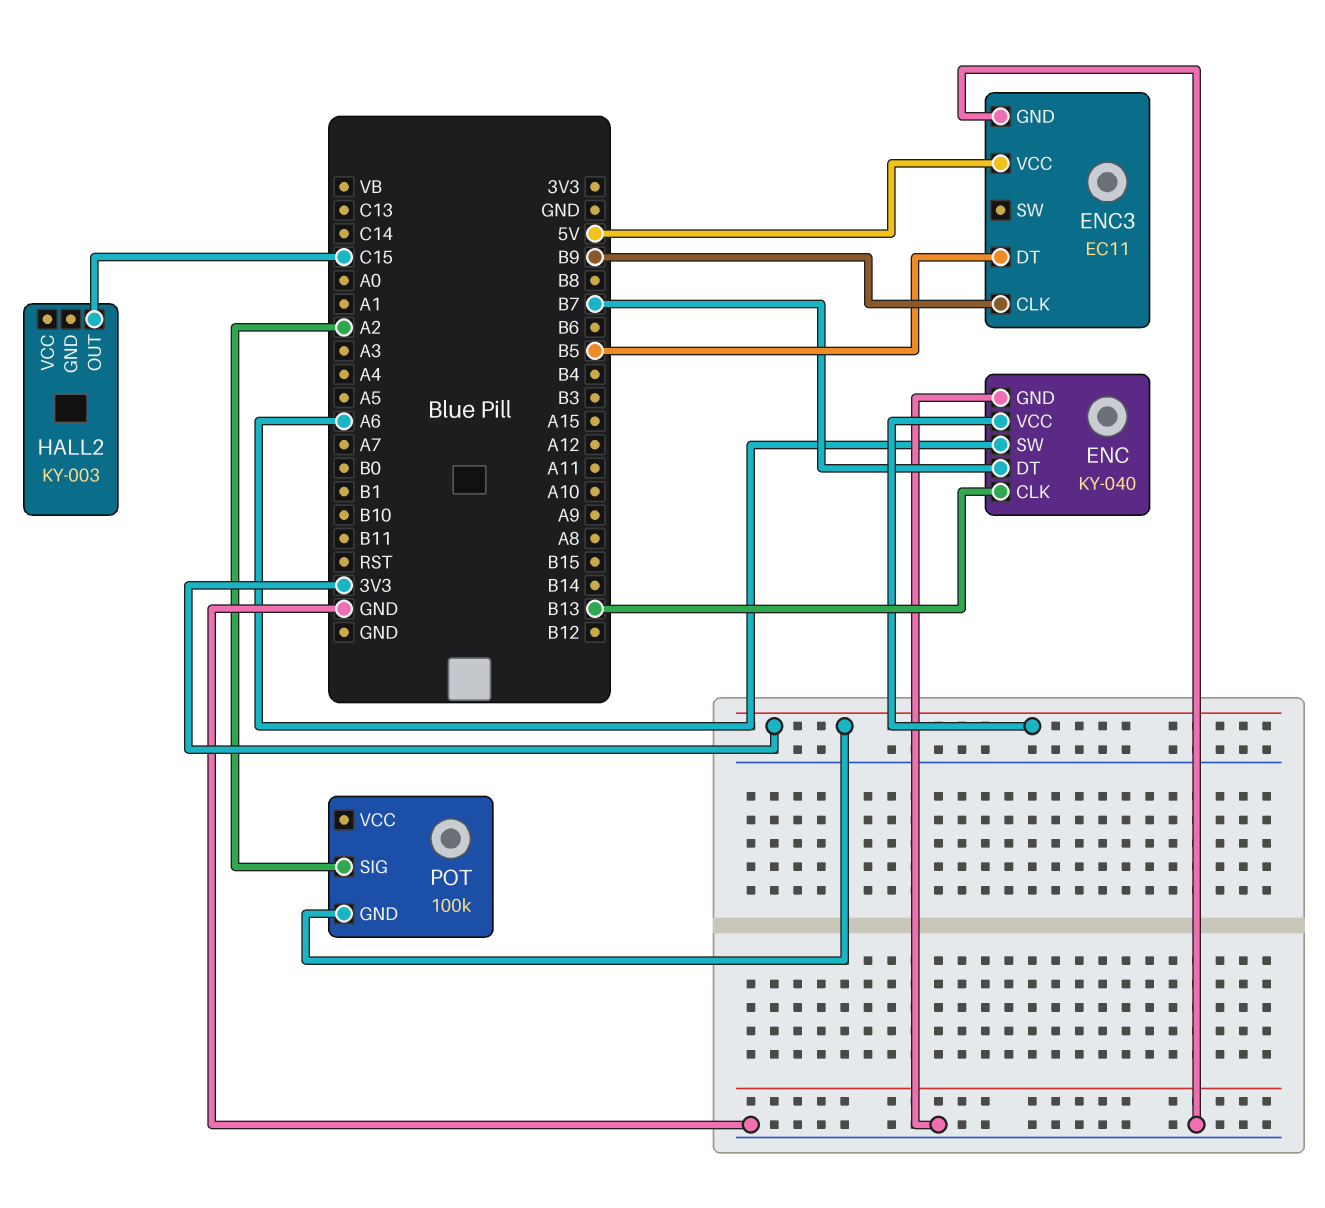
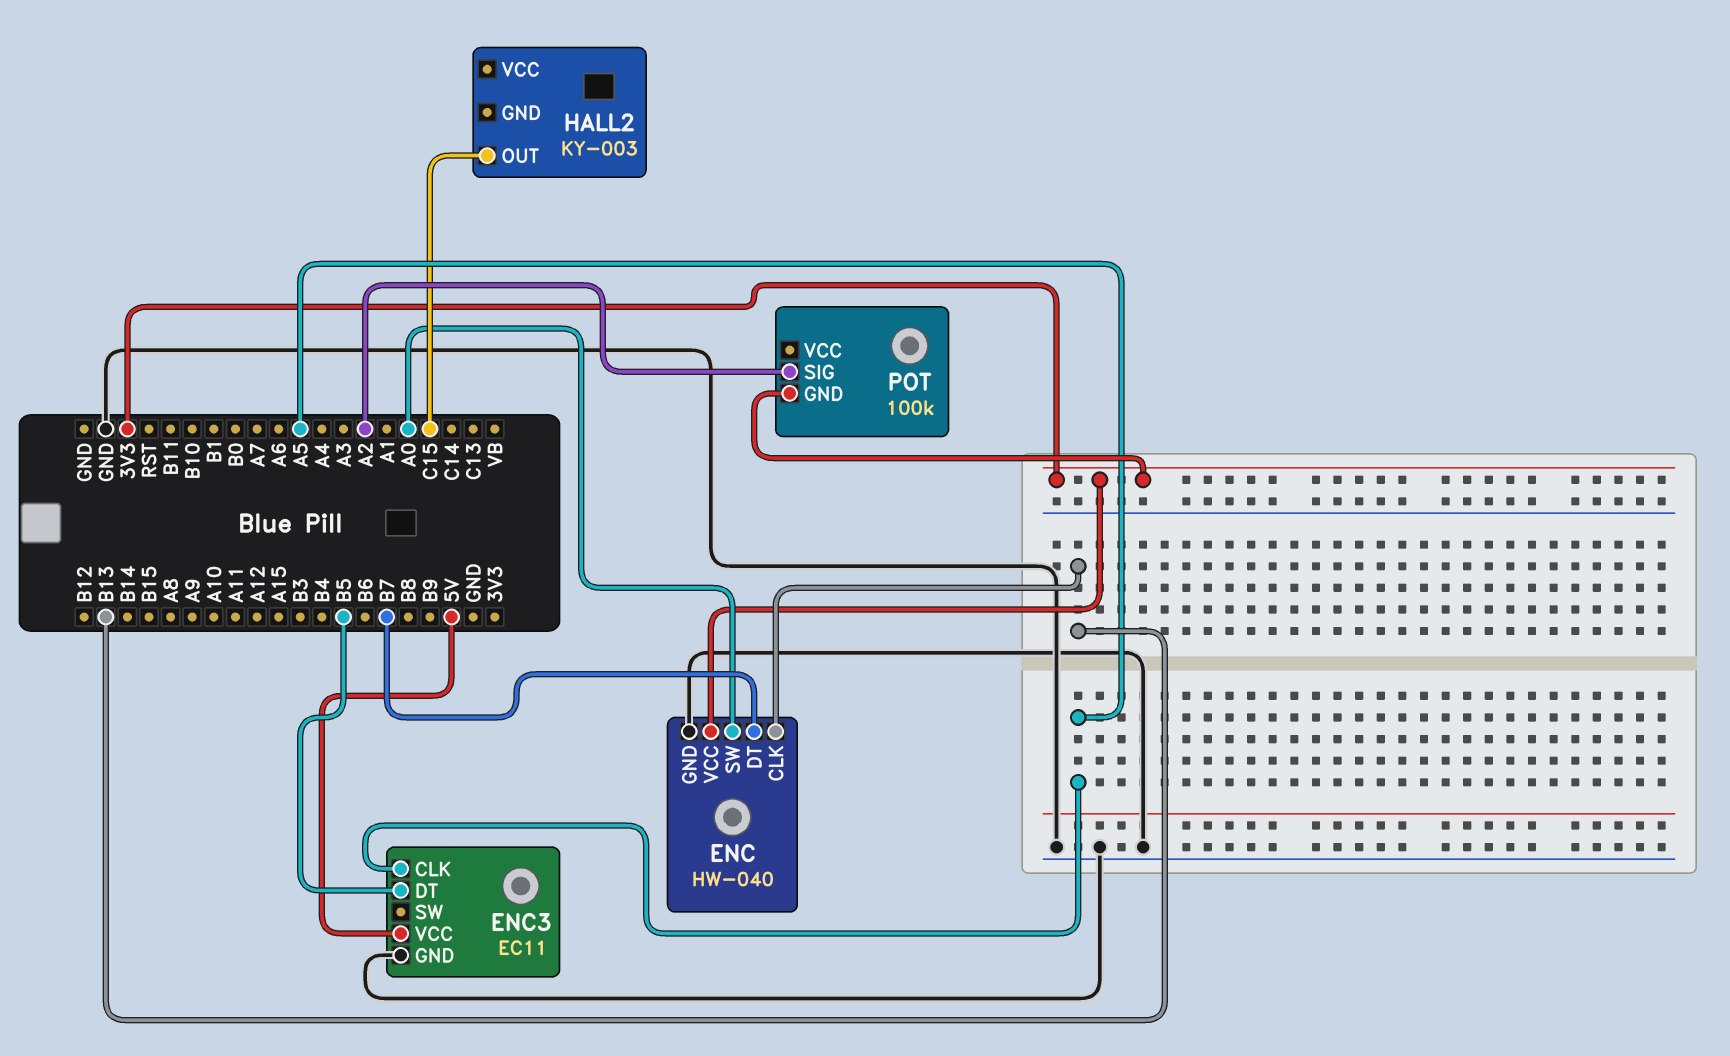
ENC: KY-040 -> HW-040
ENC pin SW: A6 -> A0
ENC3 pin CLK: B9 -> A5

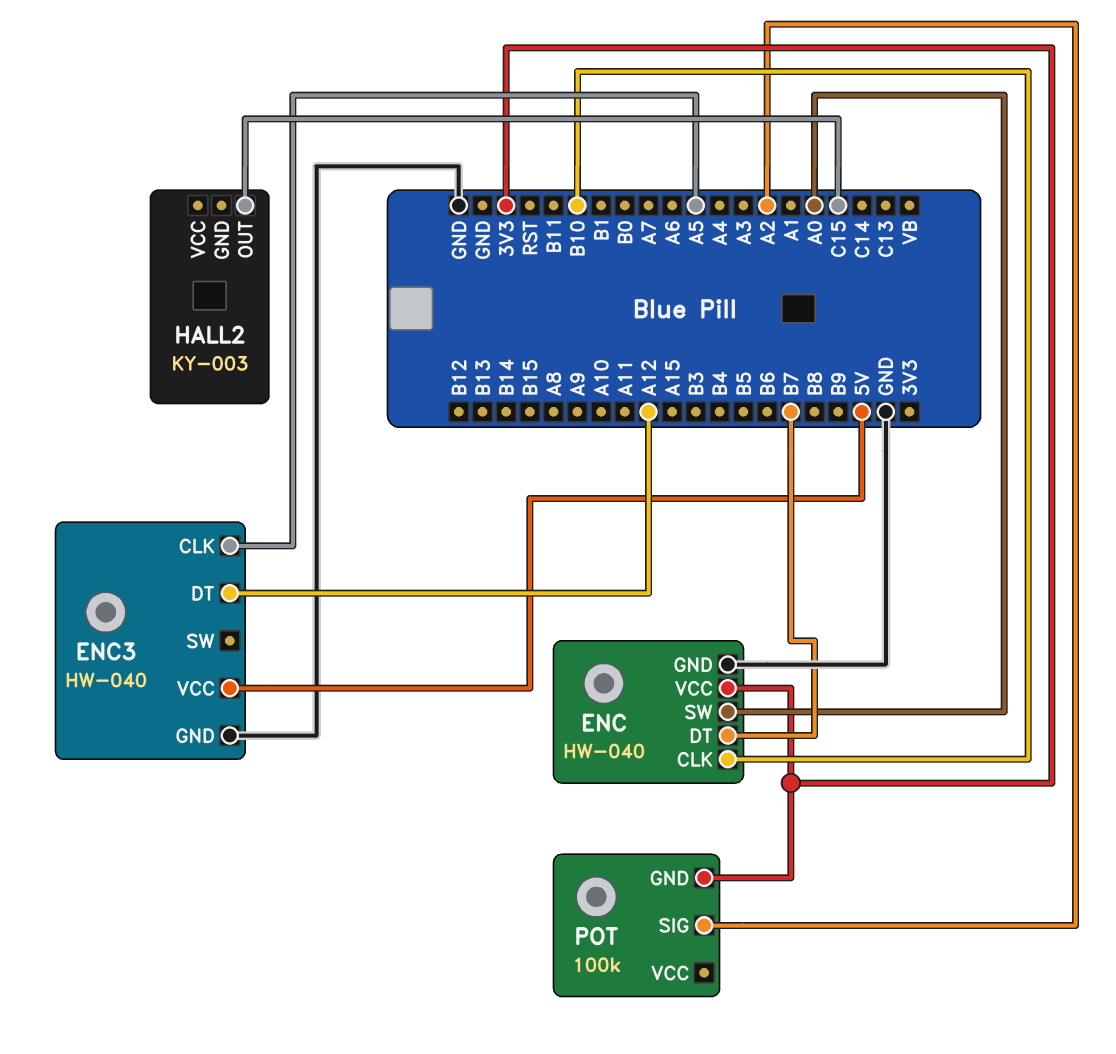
ENC pin CLK: B13 -> B10
ENC3: EC11 -> HW-040
ENC3 pin DT: B5 -> A12

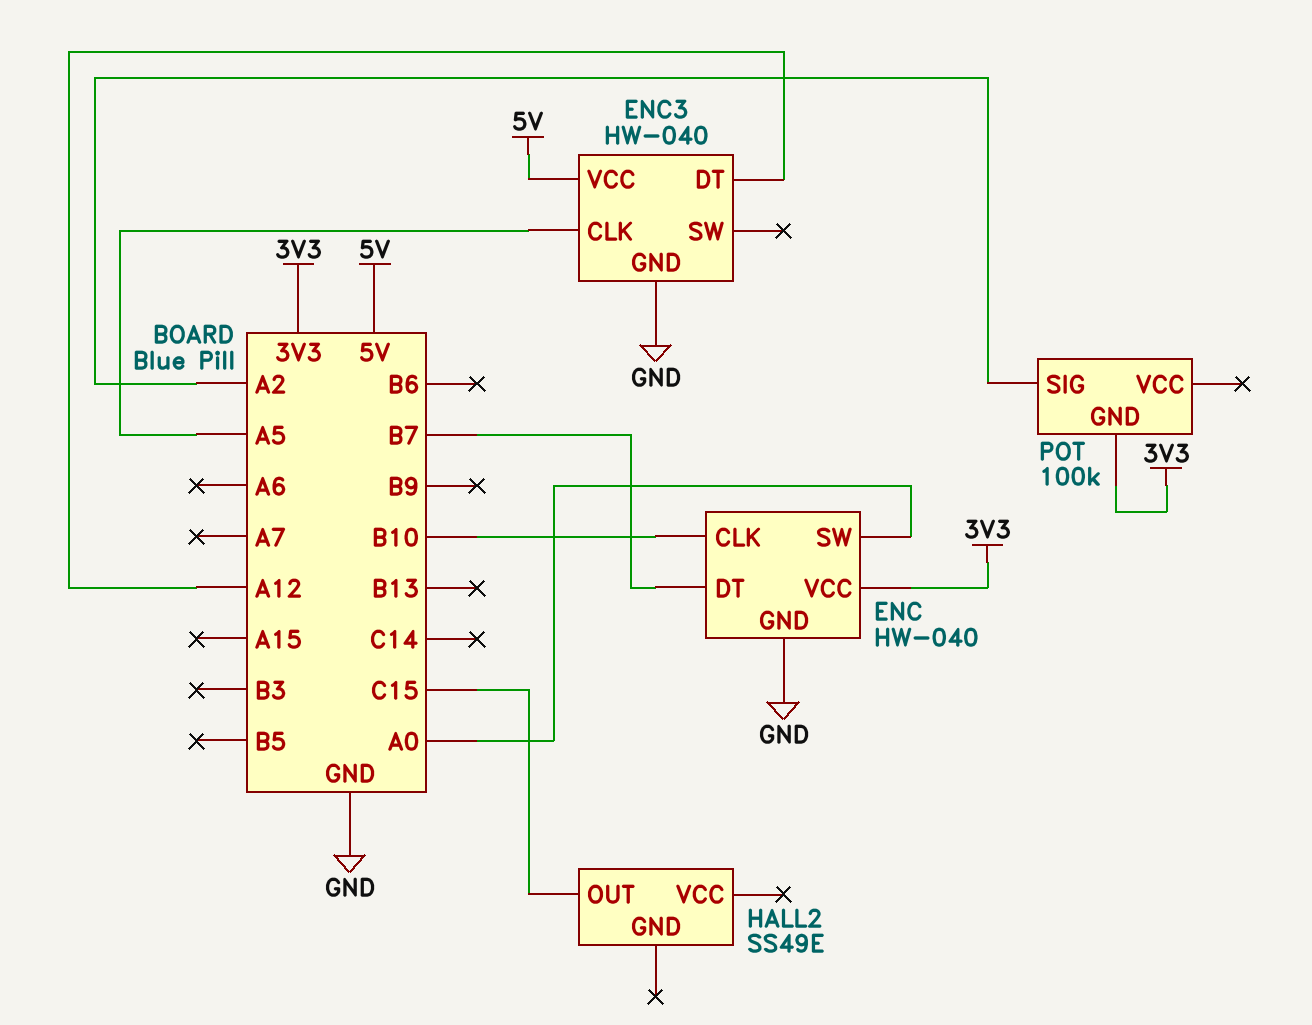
HALL2: KY-003 -> SS49E

